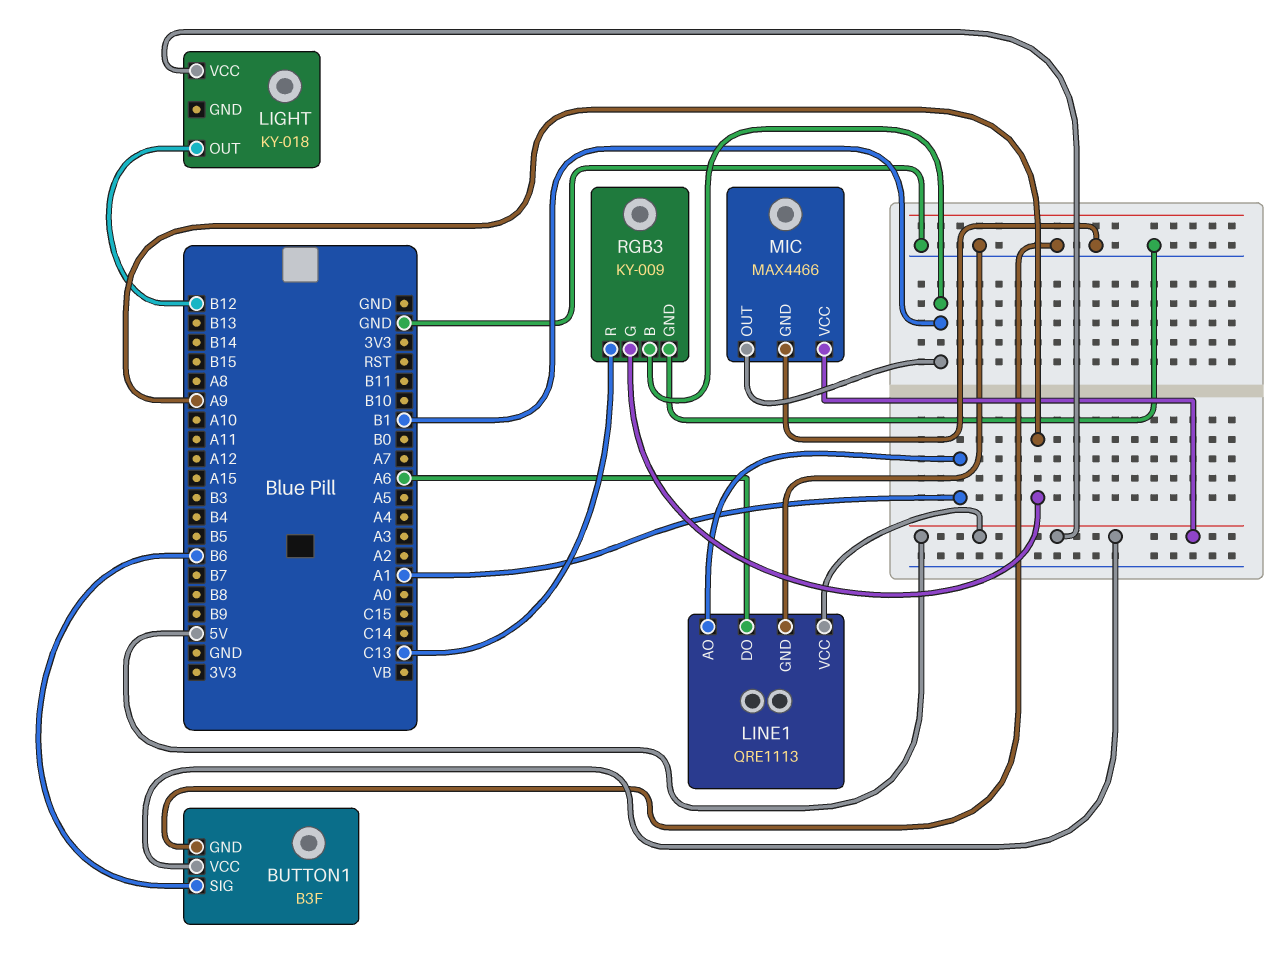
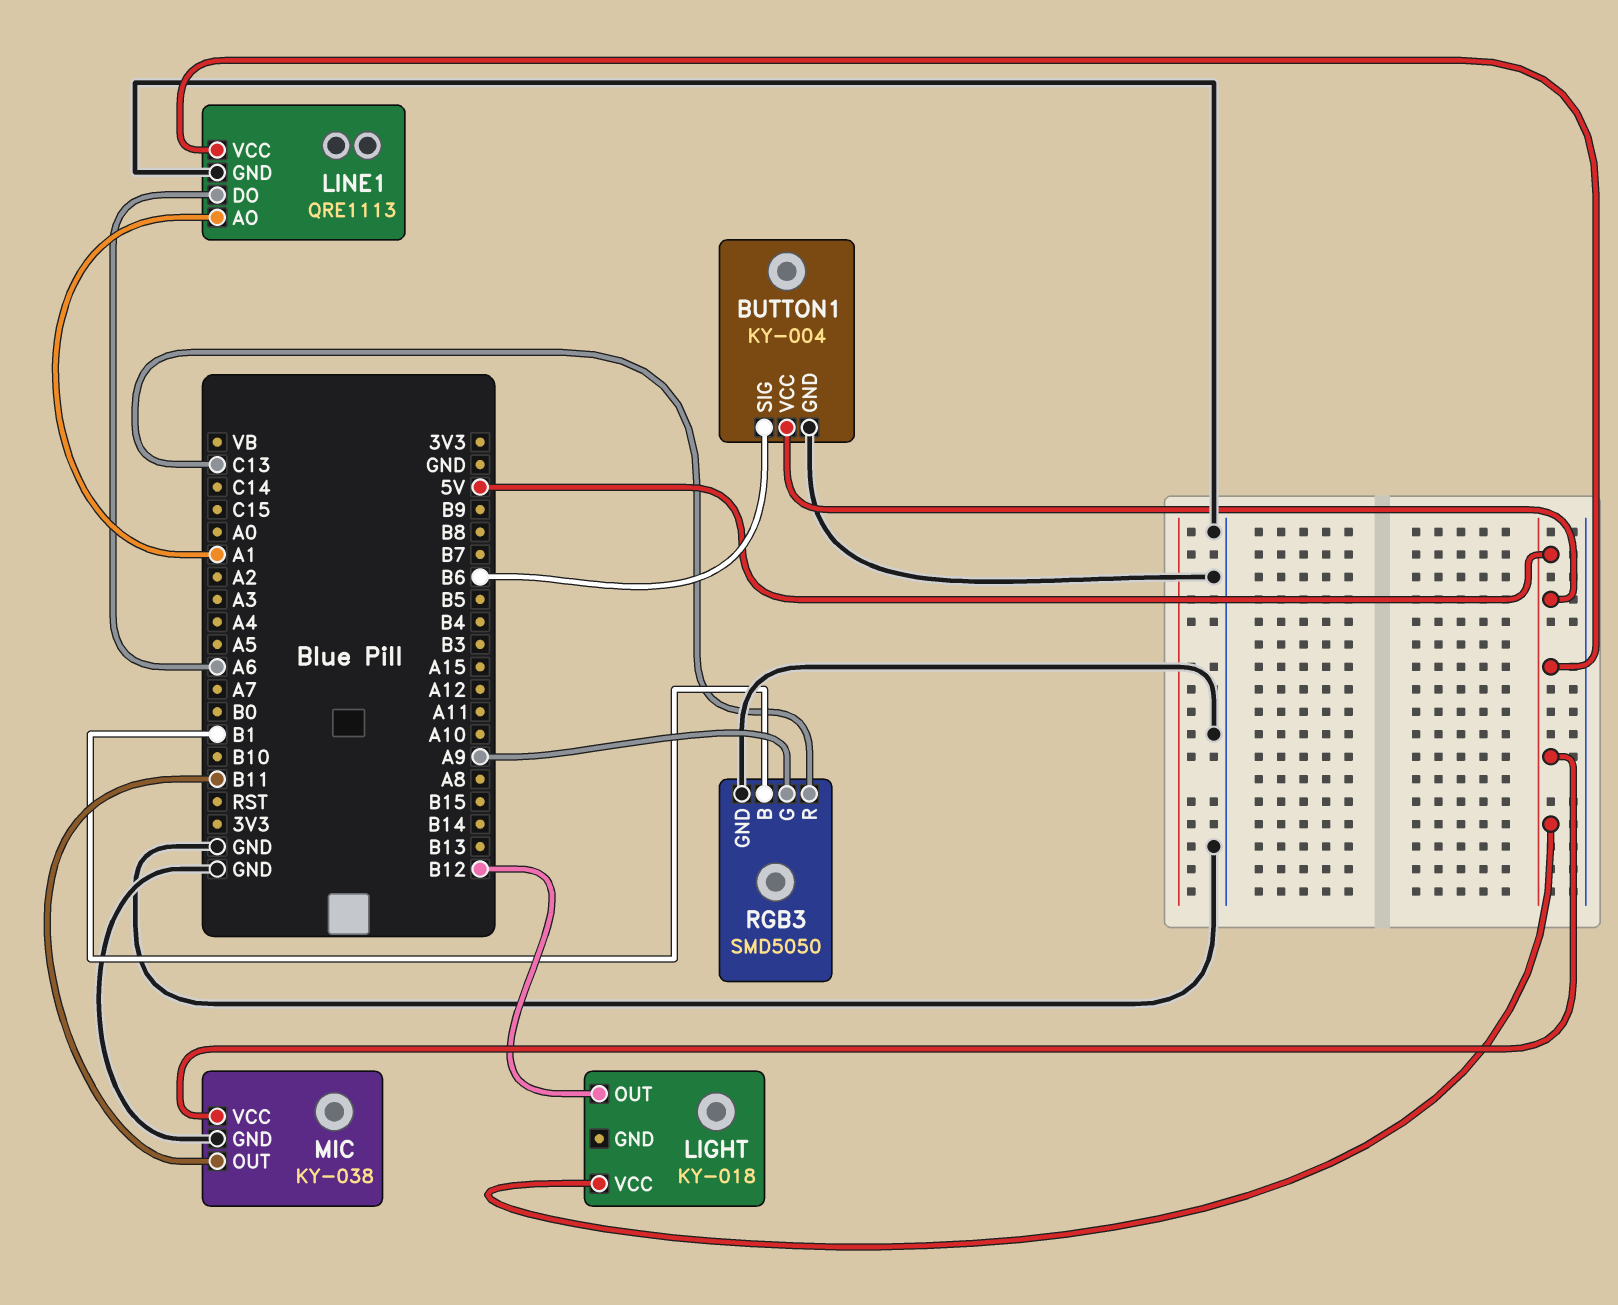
BUTTON1: B3F -> KY-004
MIC: MAX4466 -> KY-038
MIC pin OUT: B1 -> B11
RGB3: KY-009 -> SMD5050

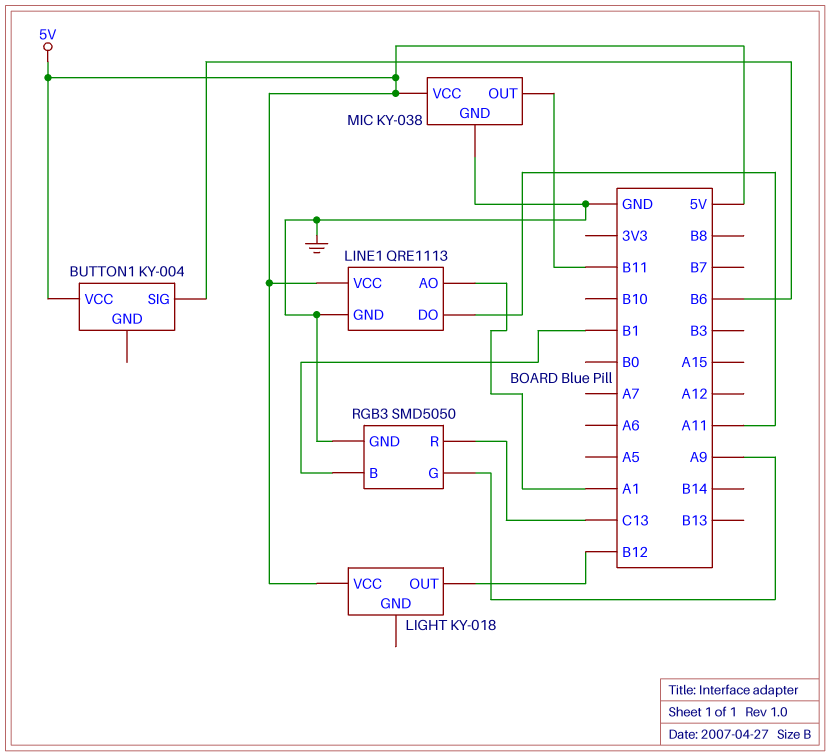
BUTTON1 pin GND: GND -> none
LINE1 pin DO: A6 -> A11

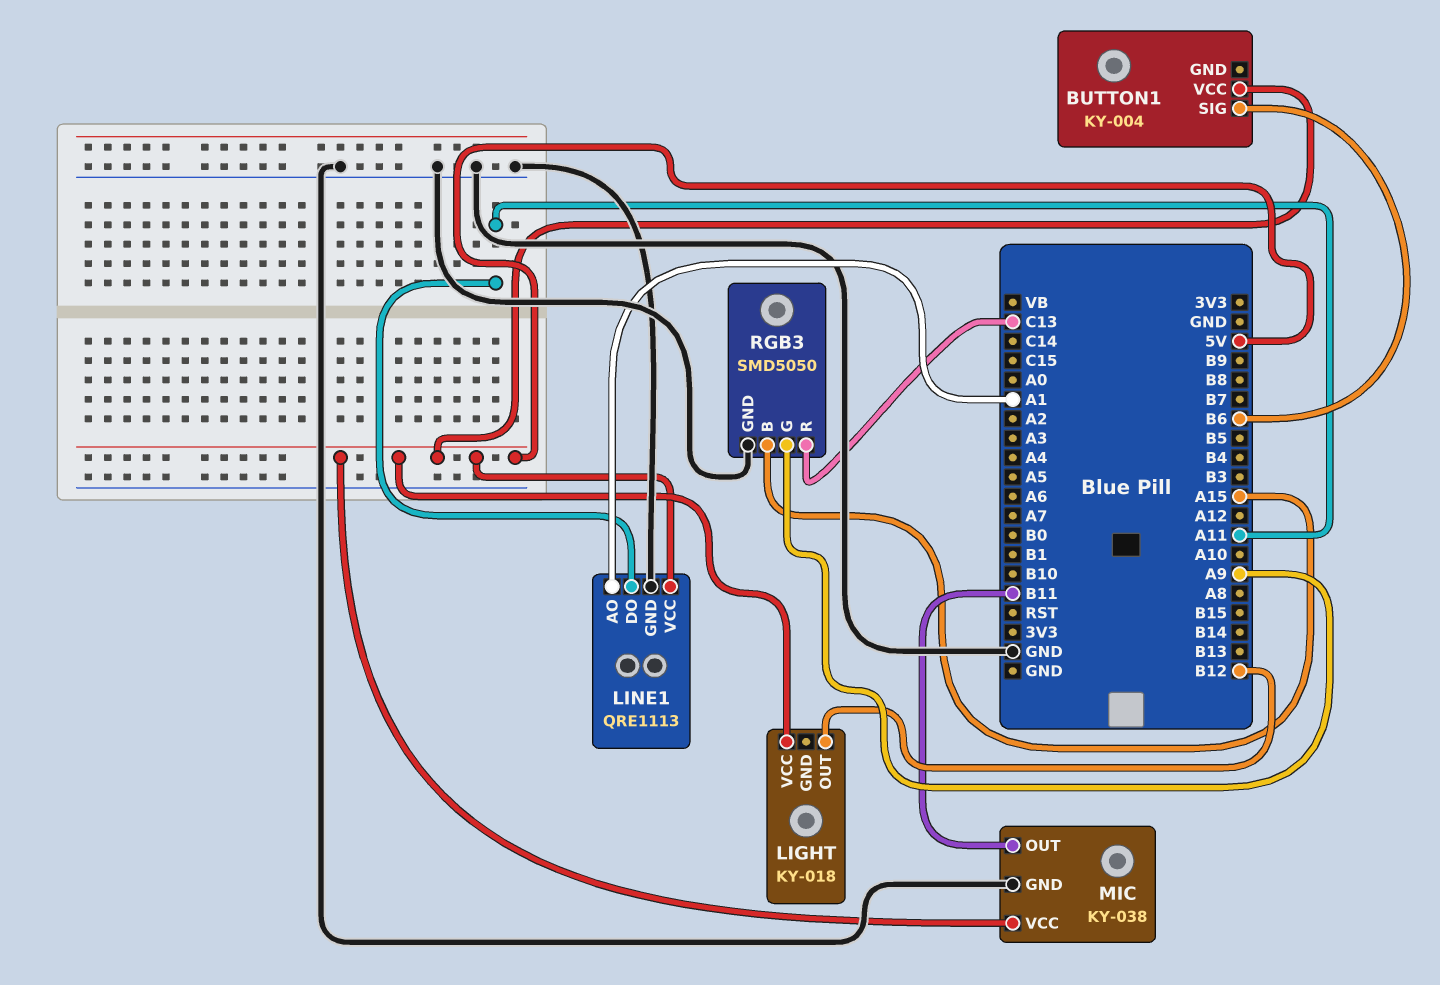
RGB3 pin B: B1 -> A15

